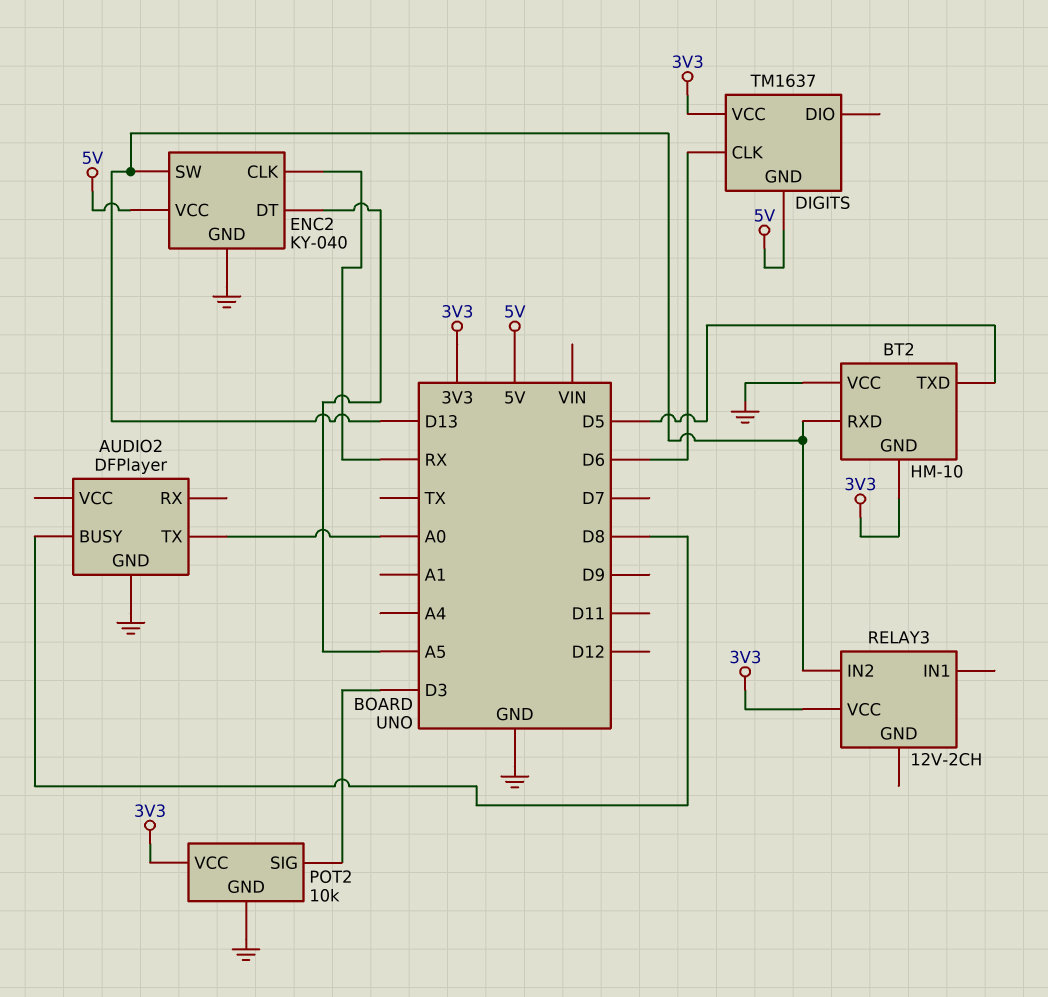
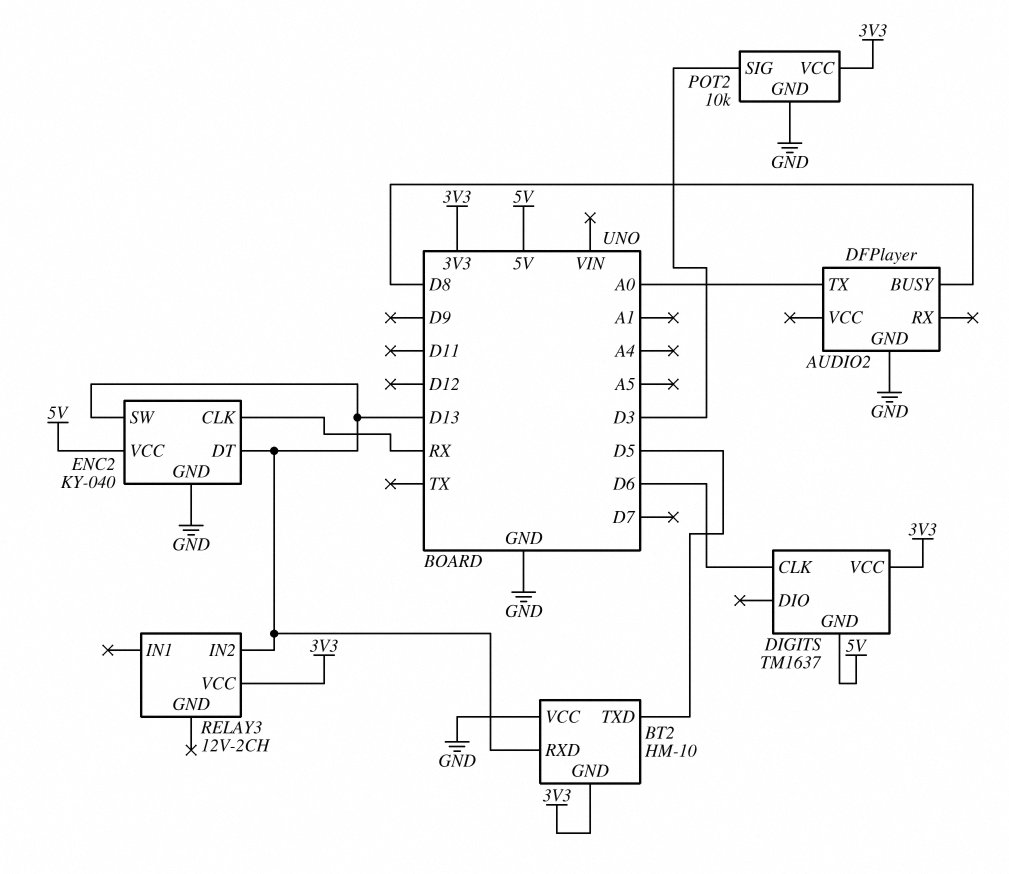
ENC2 pin DT: A5 -> D13

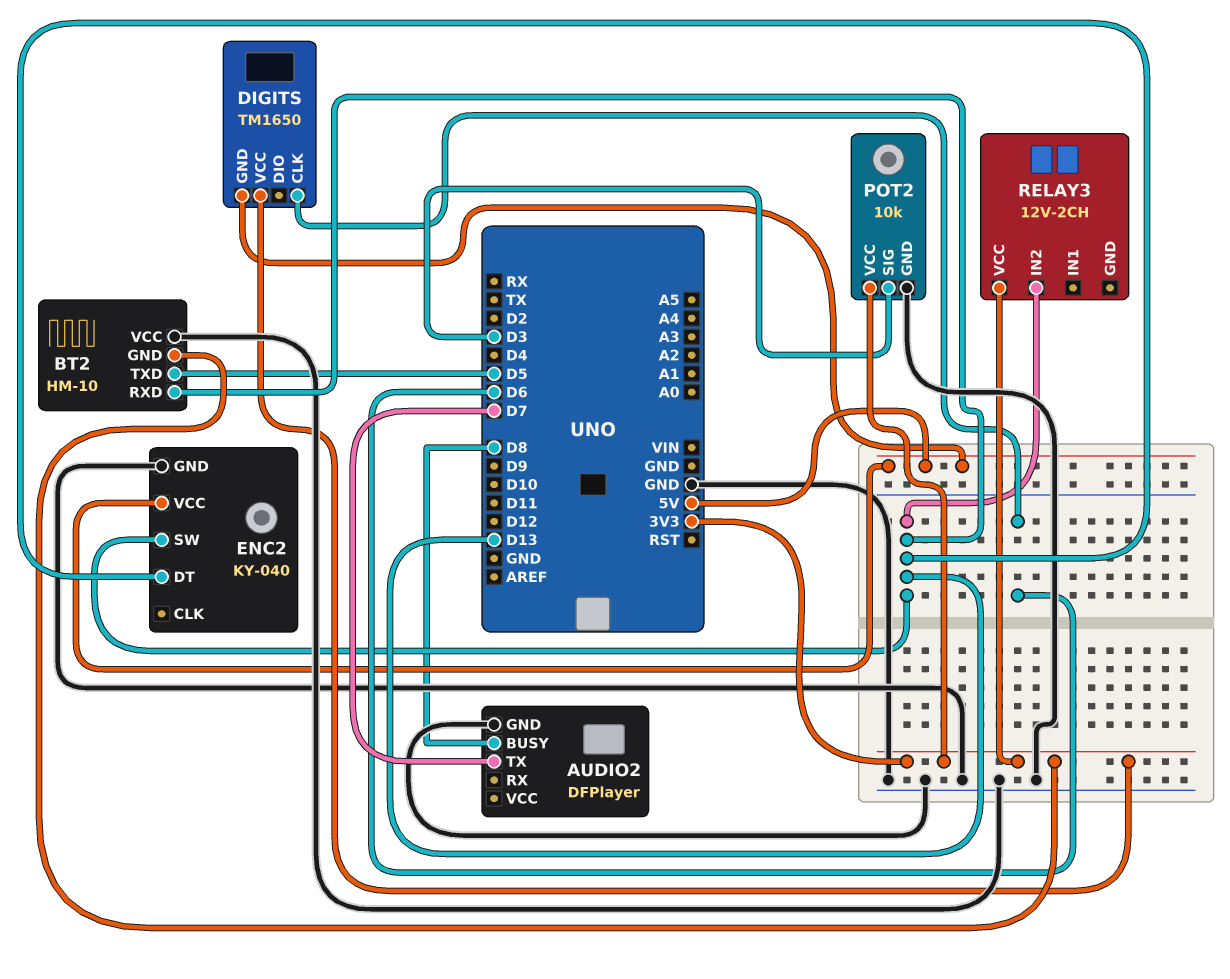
AUDIO2 pin TX: A0 -> D7
DIGITS: TM1637 -> TM1650
ENC2 pin CLK: RX -> none

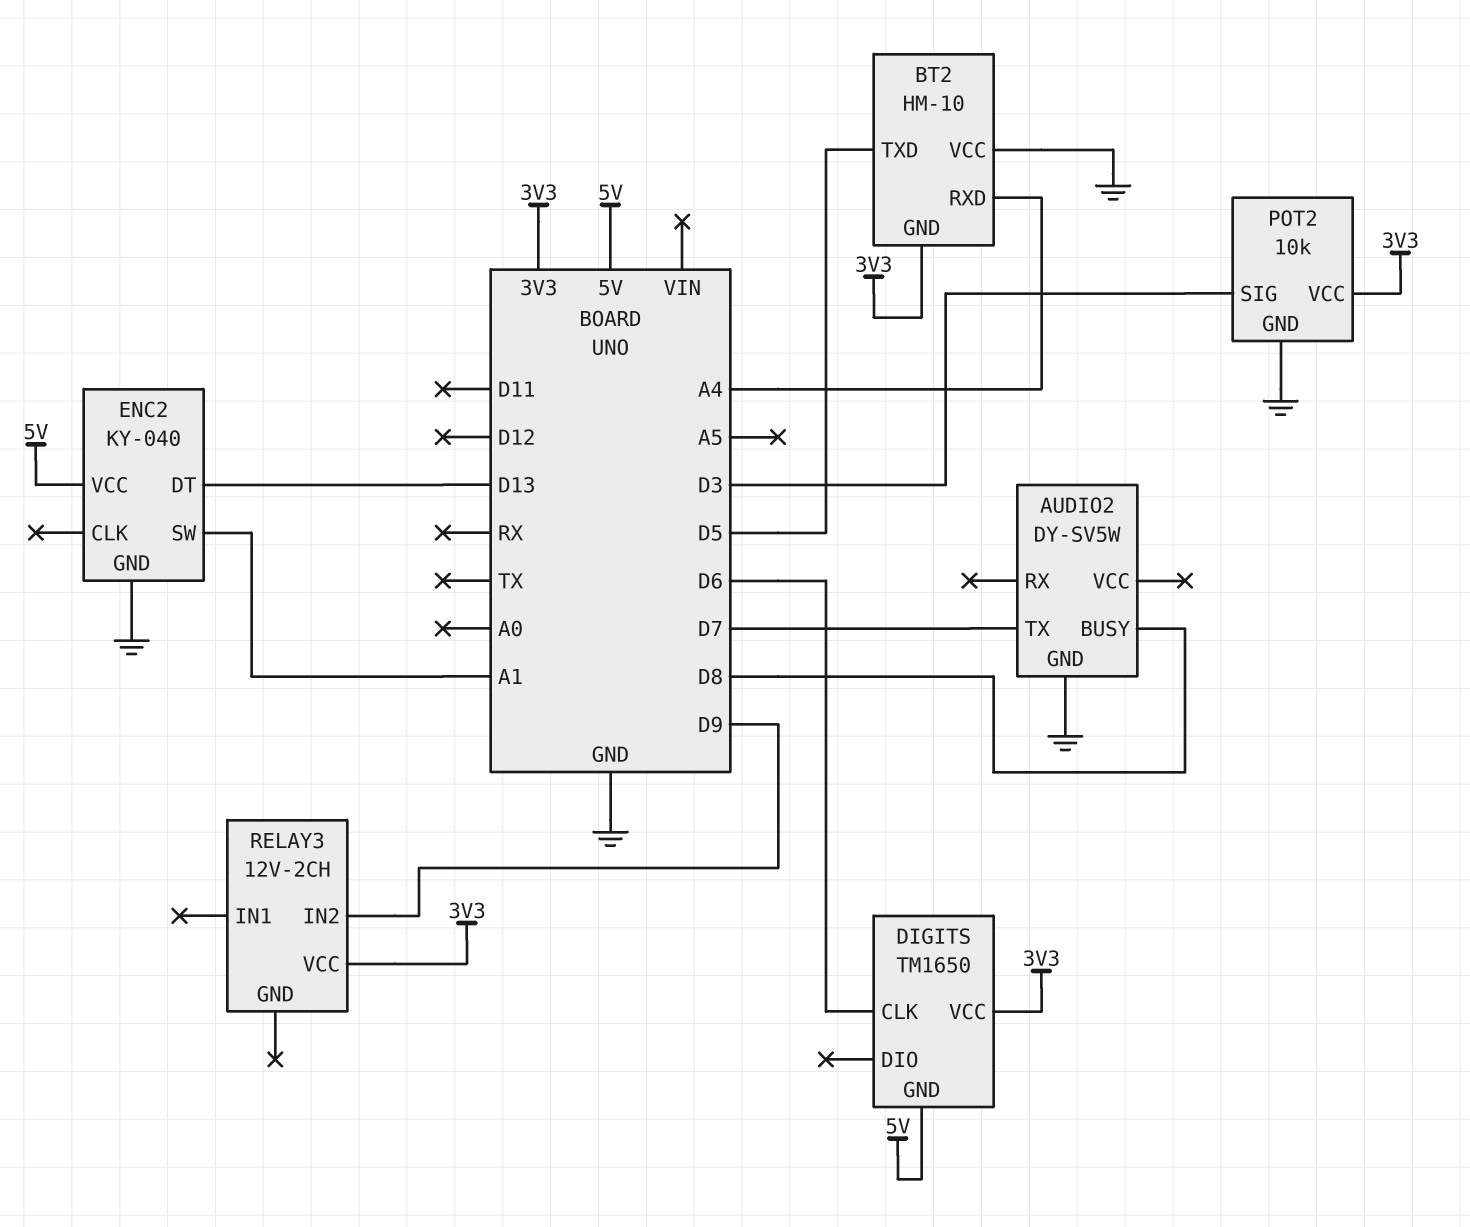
AUDIO2: DFPlayer -> DY-SV5W
BT2 pin RXD: D13 -> A4
ENC2 pin SW: D13 -> A1
RELAY3 pin IN2: D13 -> D9

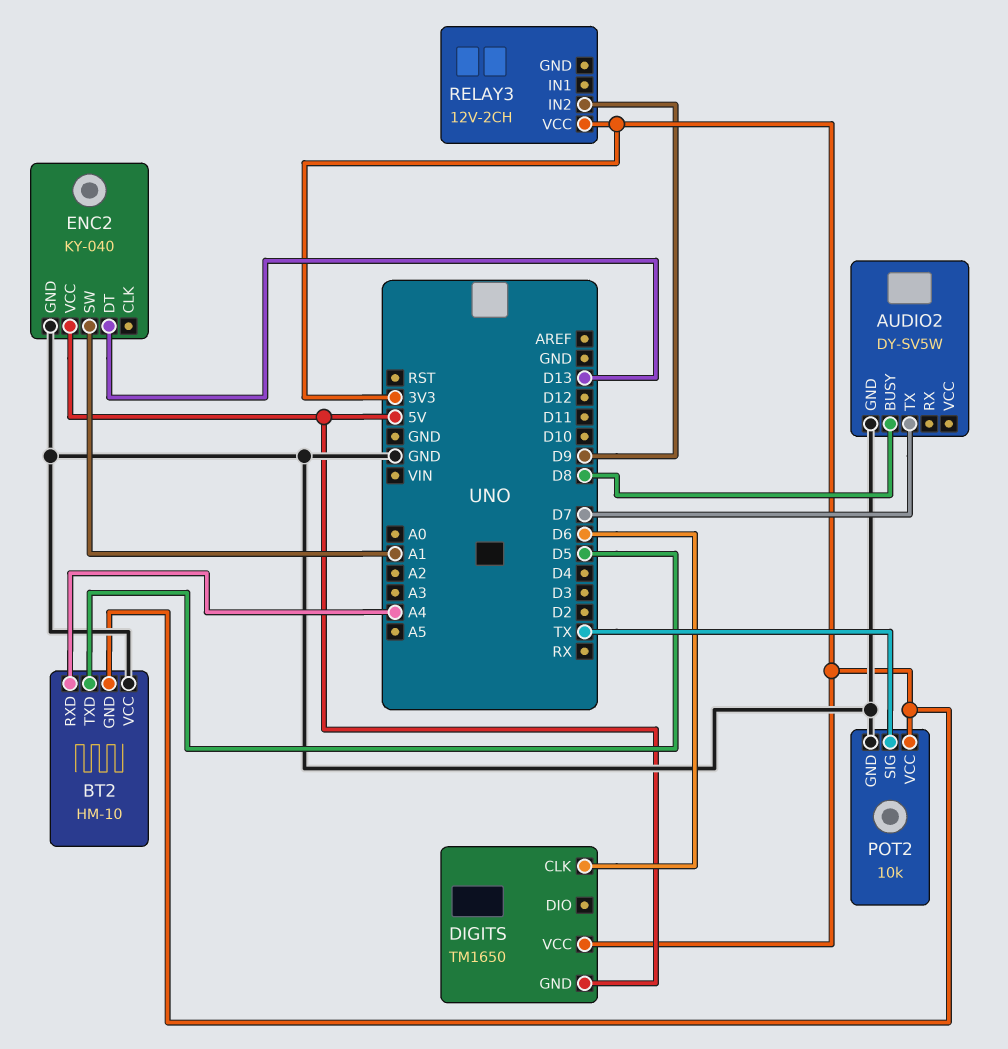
POT2 pin SIG: D3 -> TX

